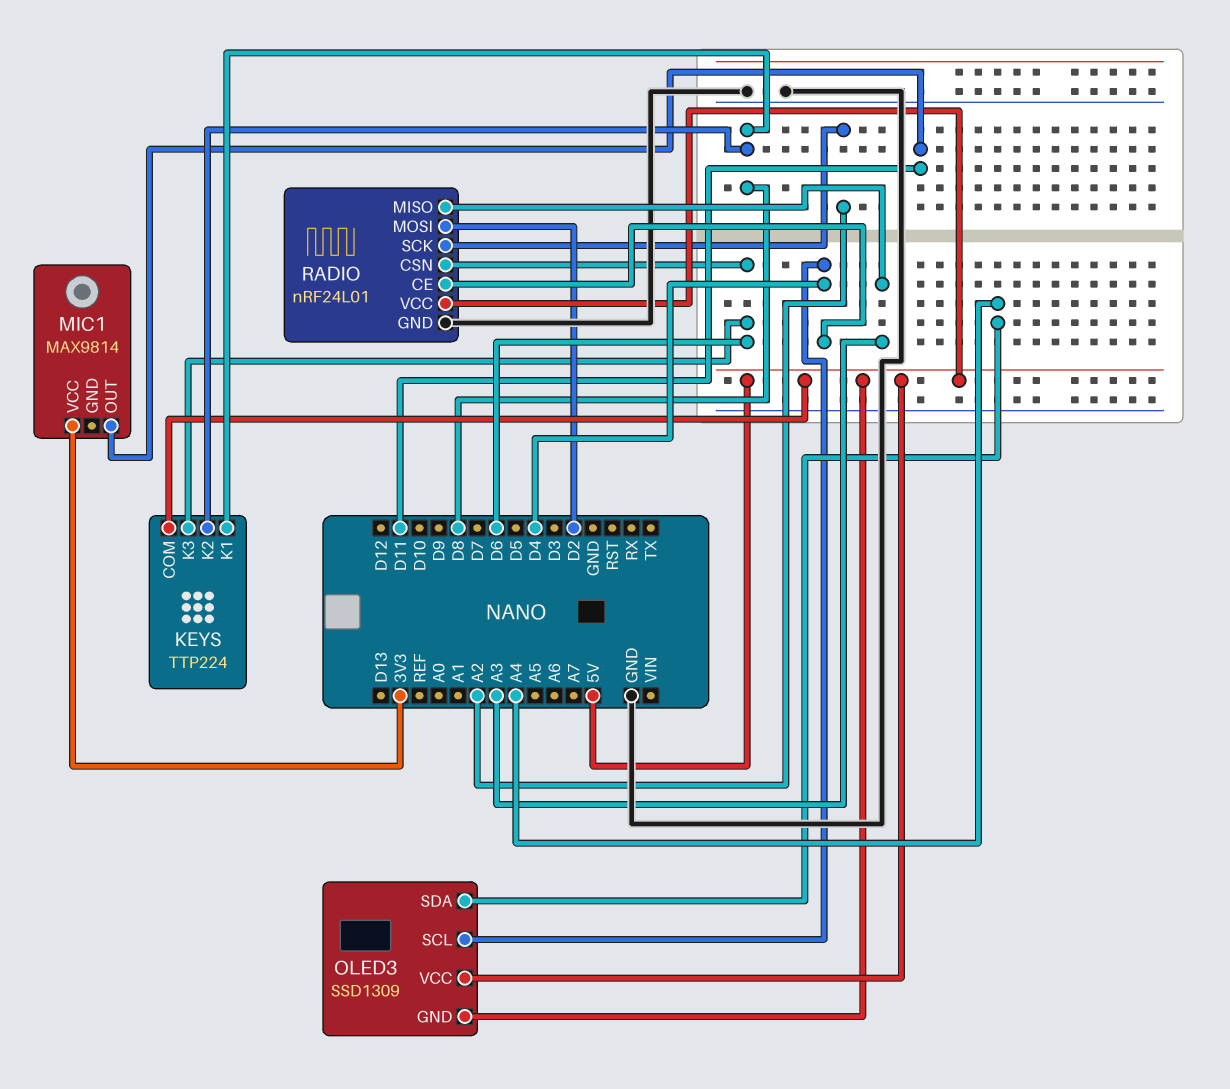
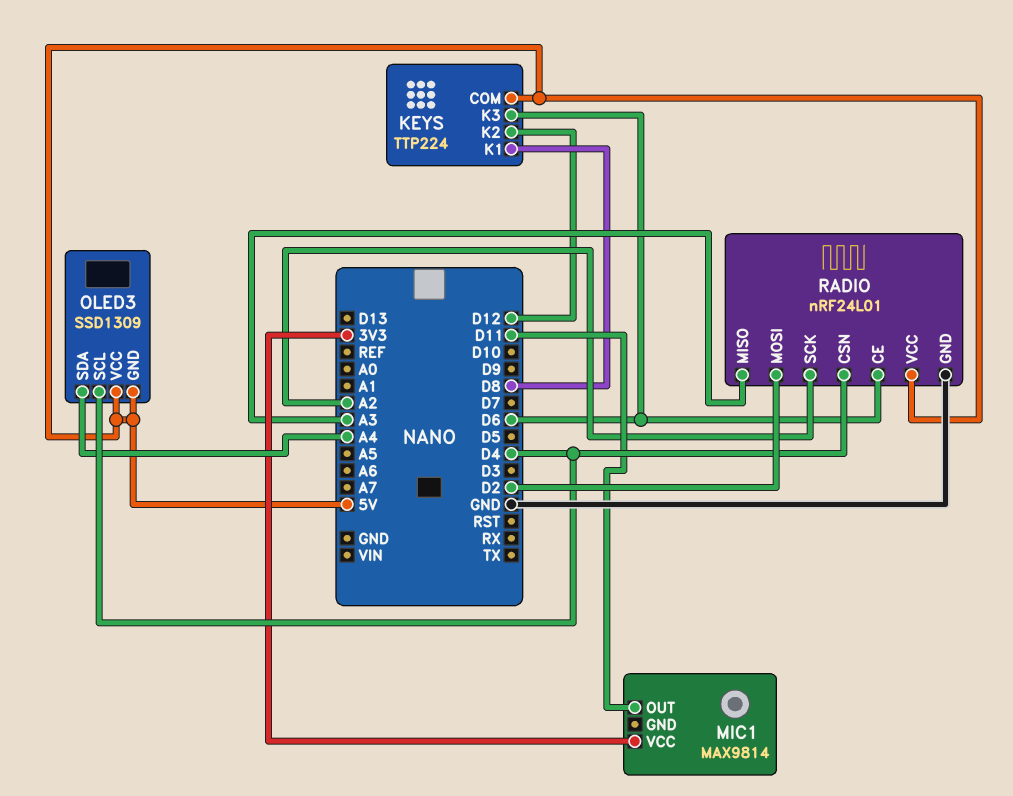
KEYS pin K2: D8 -> D12
RADIO pin CE: D4 -> D6
RADIO pin CSN: D6 -> D4

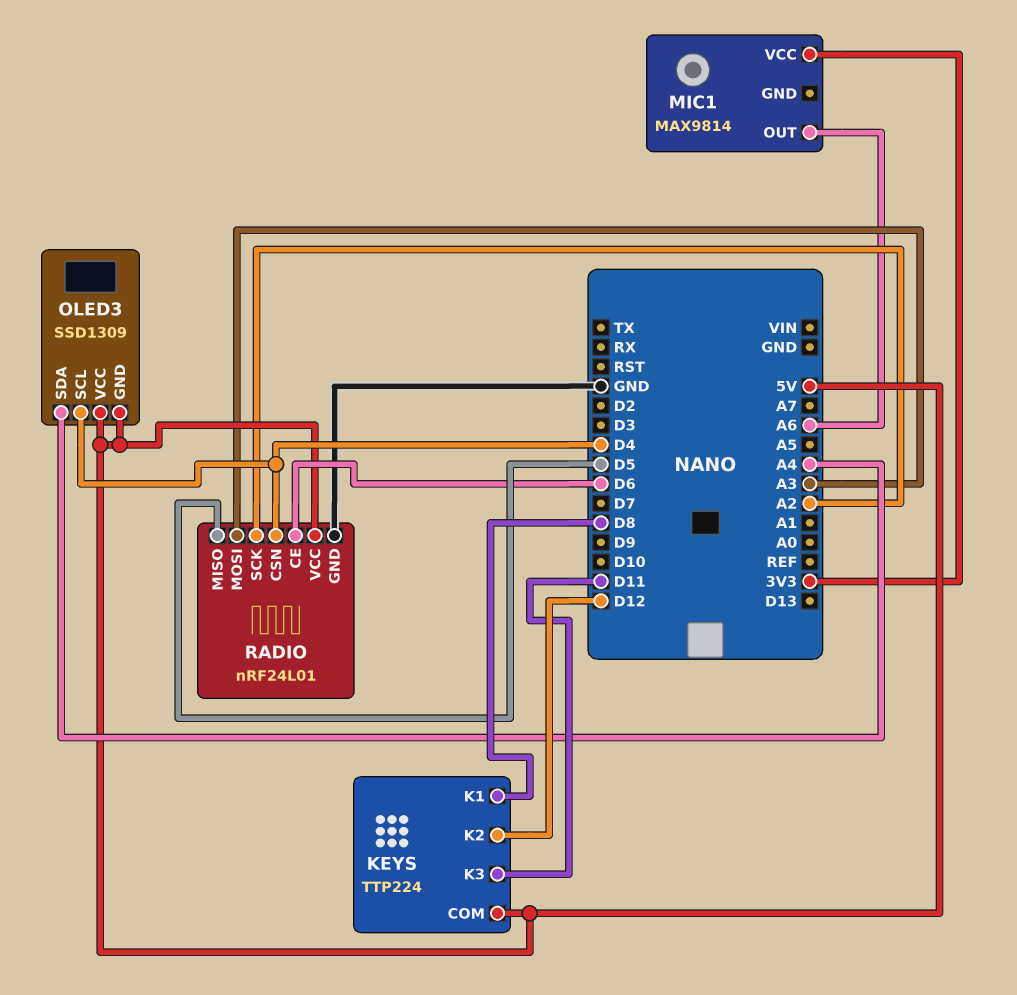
KEYS pin K3: D6 -> D11
MIC1 pin OUT: D11 -> A6
RADIO pin MISO: A3 -> D5
RADIO pin MOSI: D2 -> A3

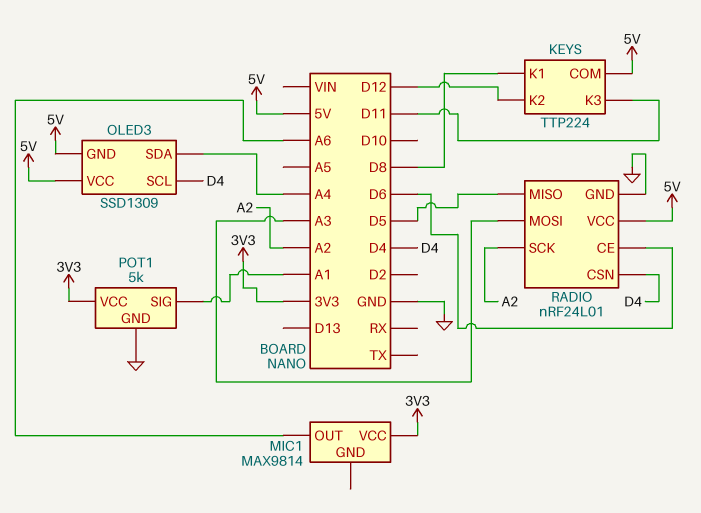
POT1: none -> 5k
POT1 pin GND: none -> GND
POT1 pin SIG: none -> A1
POT1 pin VCC: none -> 3V3

